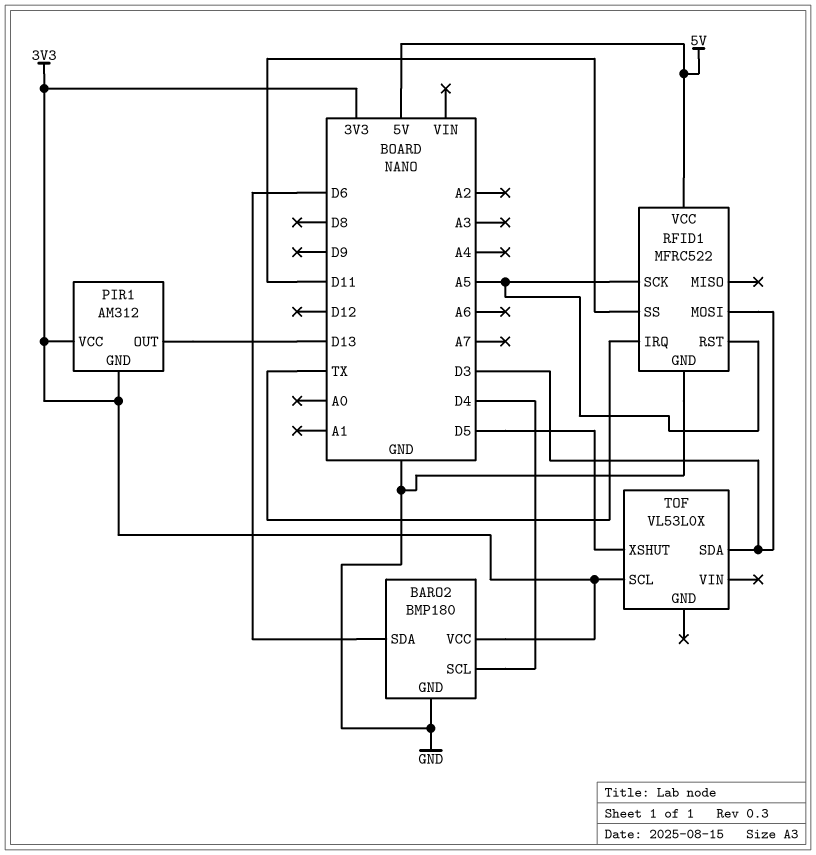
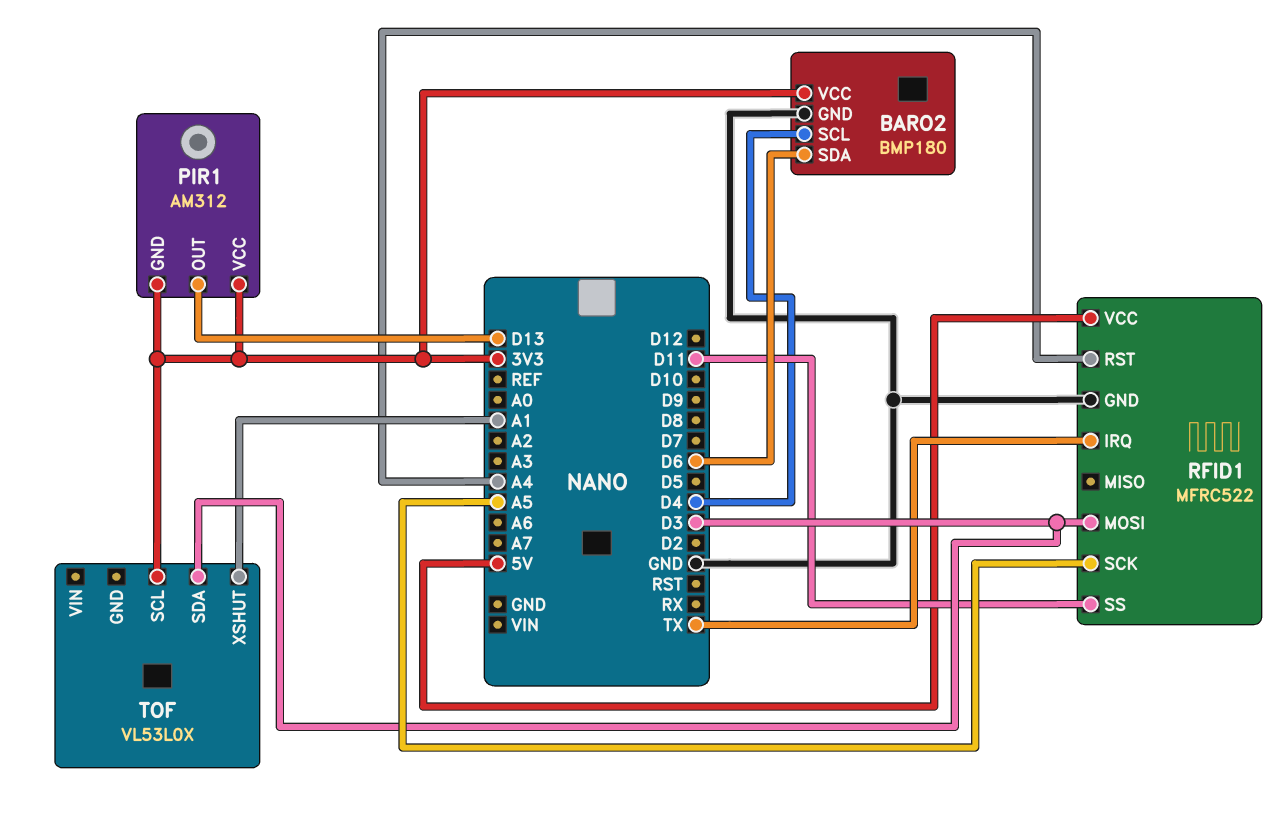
RFID1 pin RST: A5 -> A4
TOF pin XSHUT: D5 -> A1

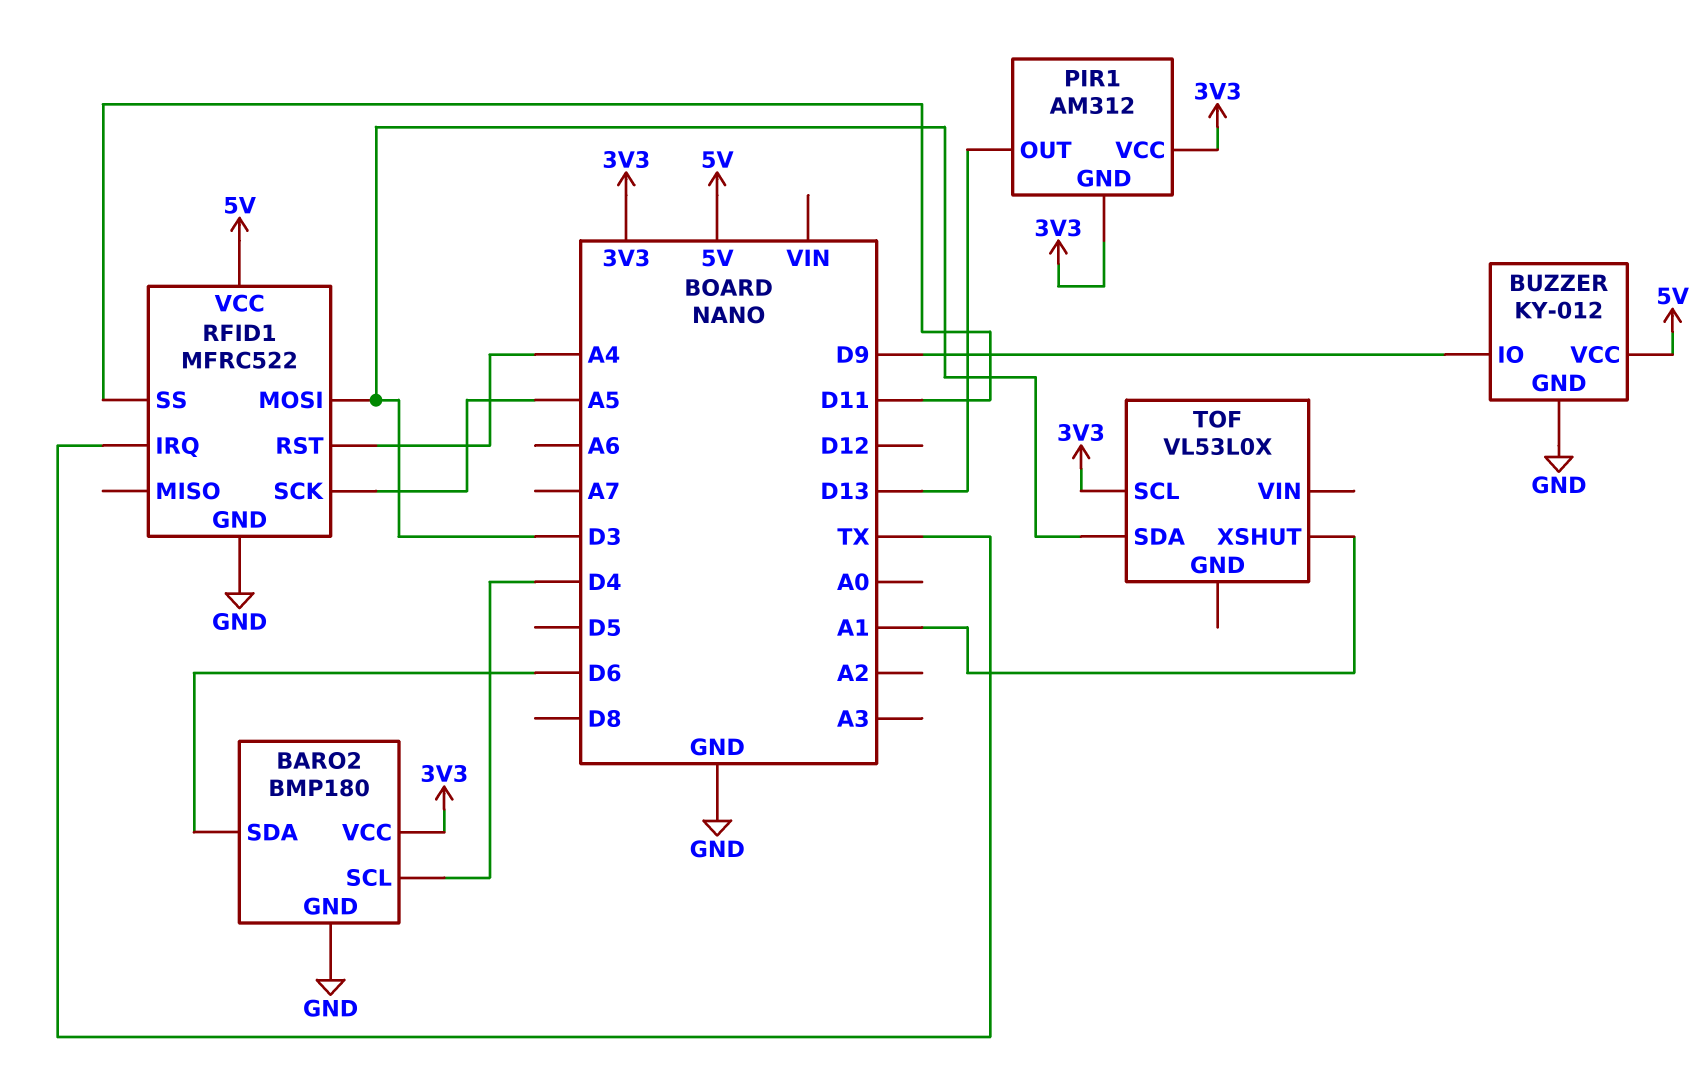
BUZZER: none -> KY-012
BUZZER pin GND: none -> GND
BUZZER pin IO: none -> D9
BUZZER pin VCC: none -> 5V

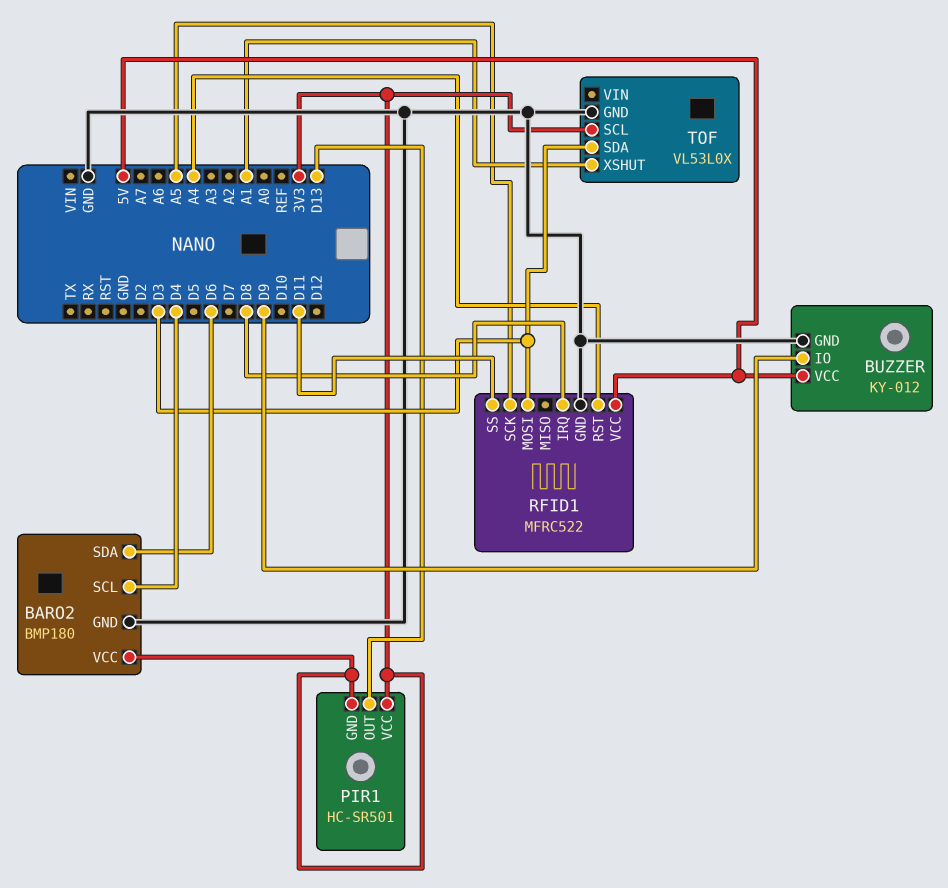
PIR1: AM312 -> HC-SR501
RFID1 pin IRQ: TX -> D8
TOF pin GND: none -> GND

